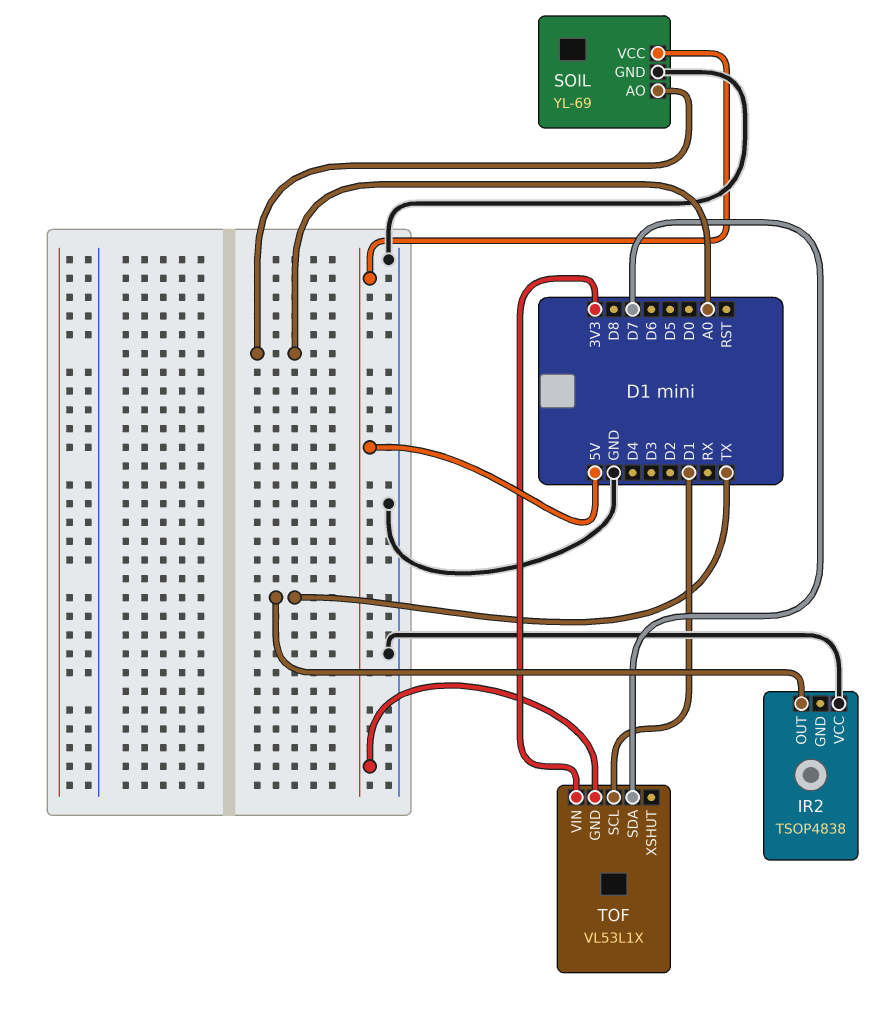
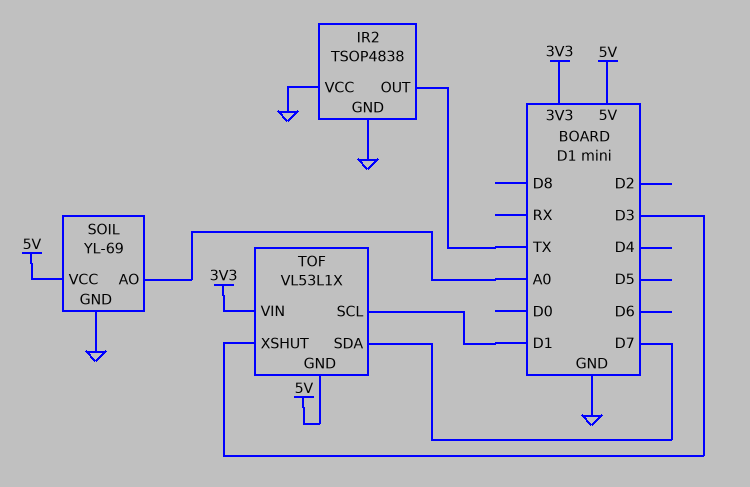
IR2 pin GND: none -> GND
TOF pin XSHUT: none -> D3

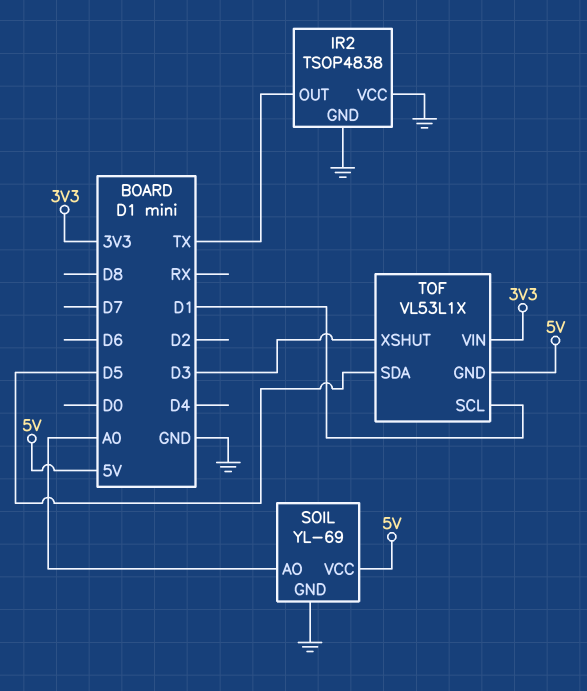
TOF pin SDA: D7 -> D5

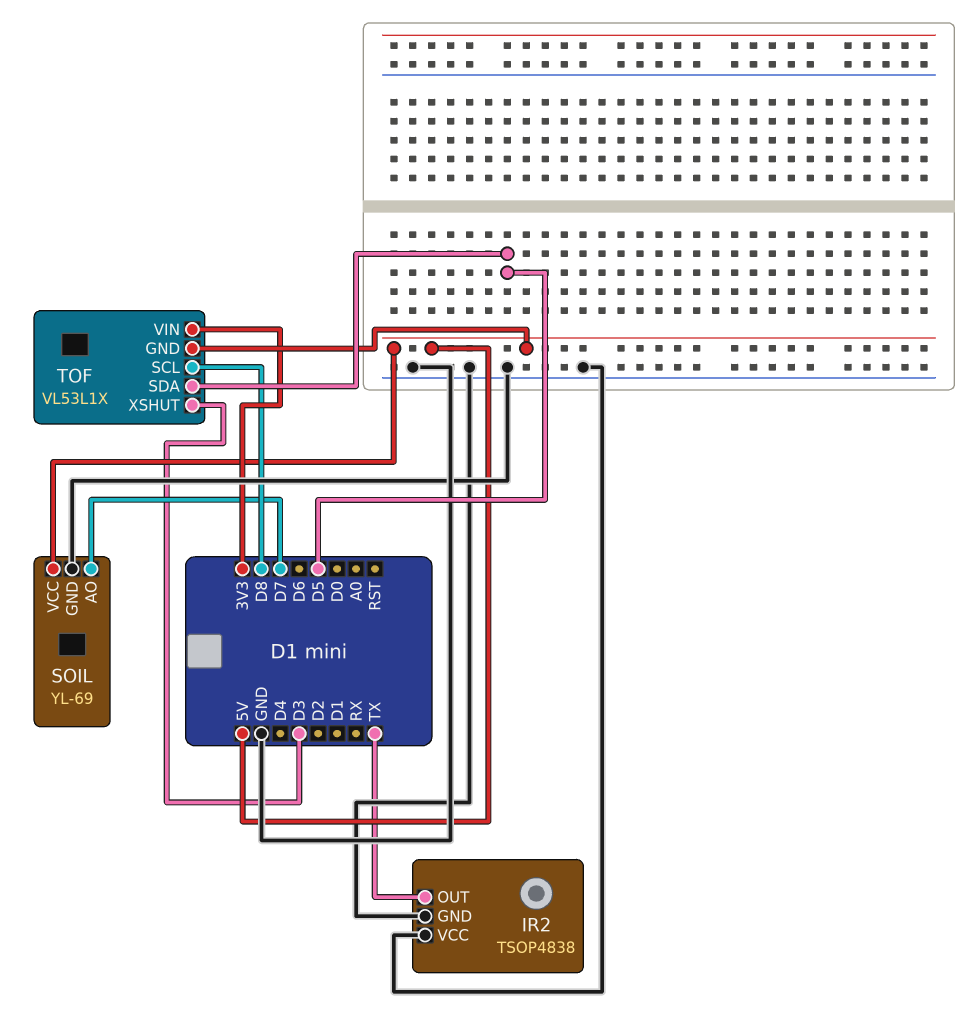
SOIL pin AO: A0 -> D7
TOF pin SCL: D1 -> D8

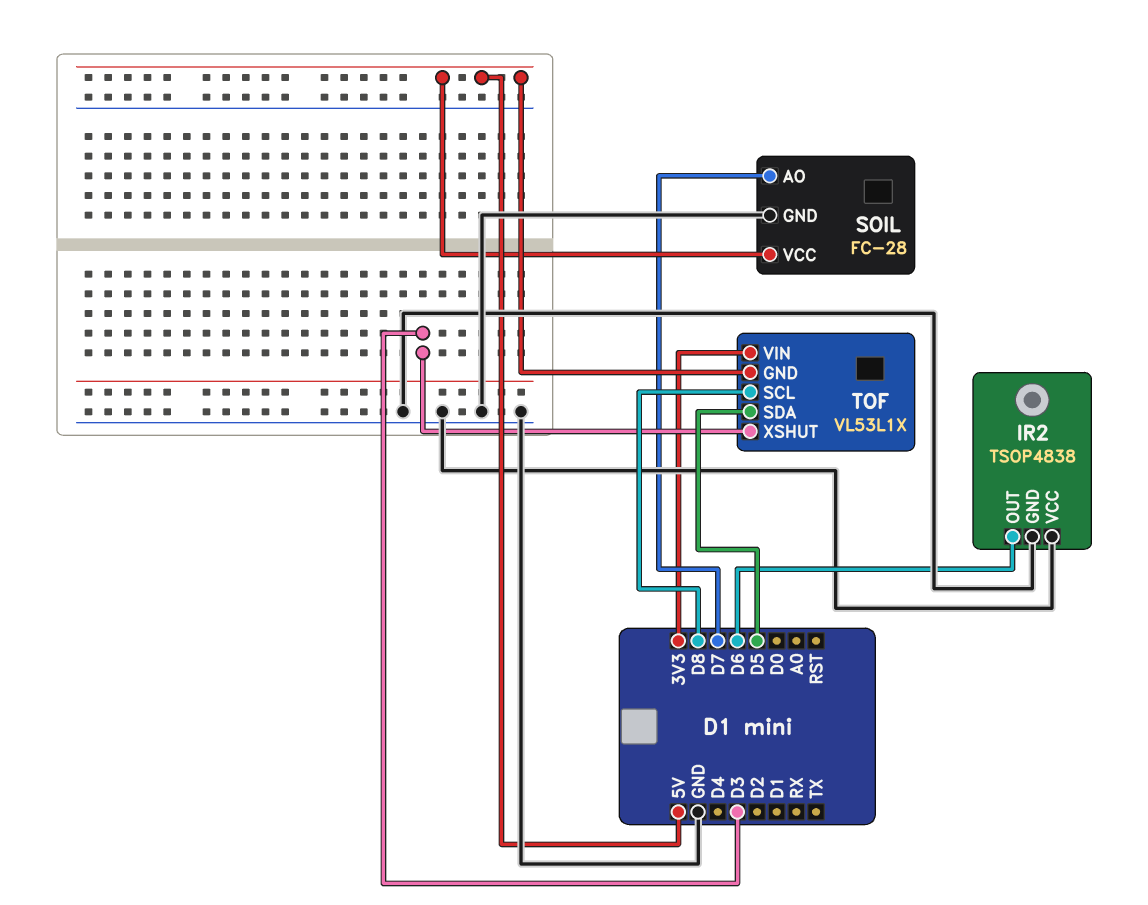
IR2 pin OUT: TX -> D6
SOIL: YL-69 -> FC-28

